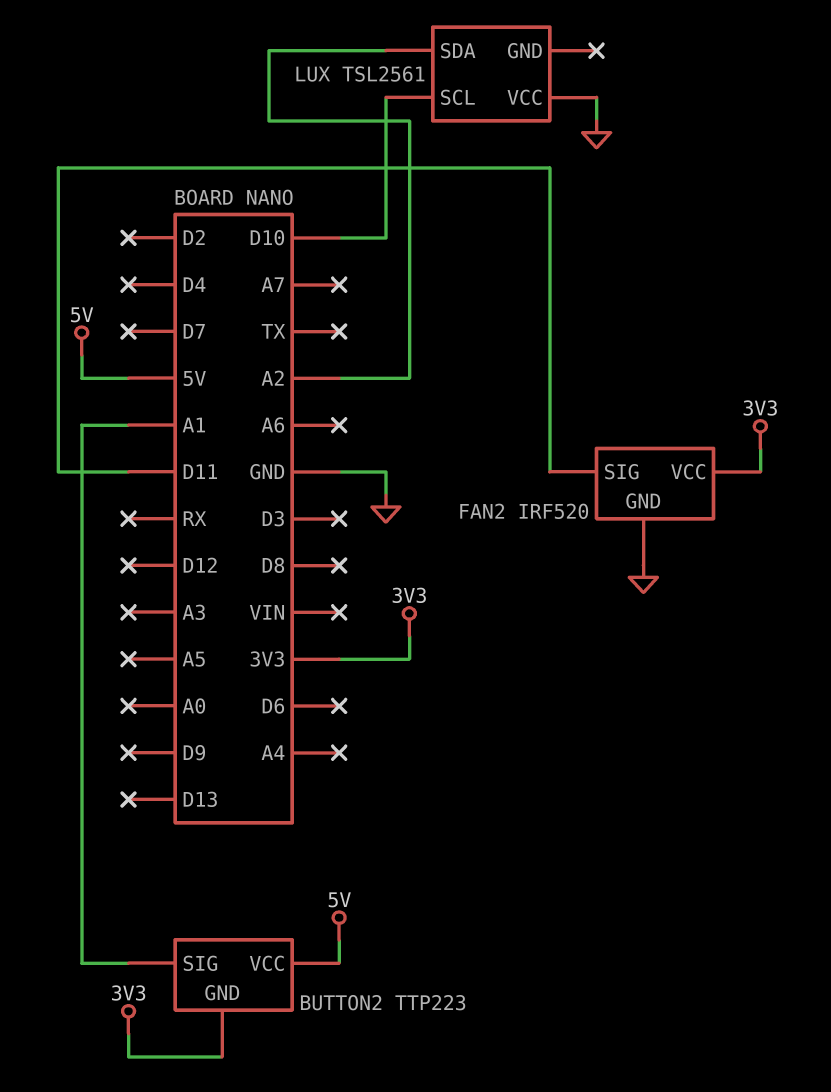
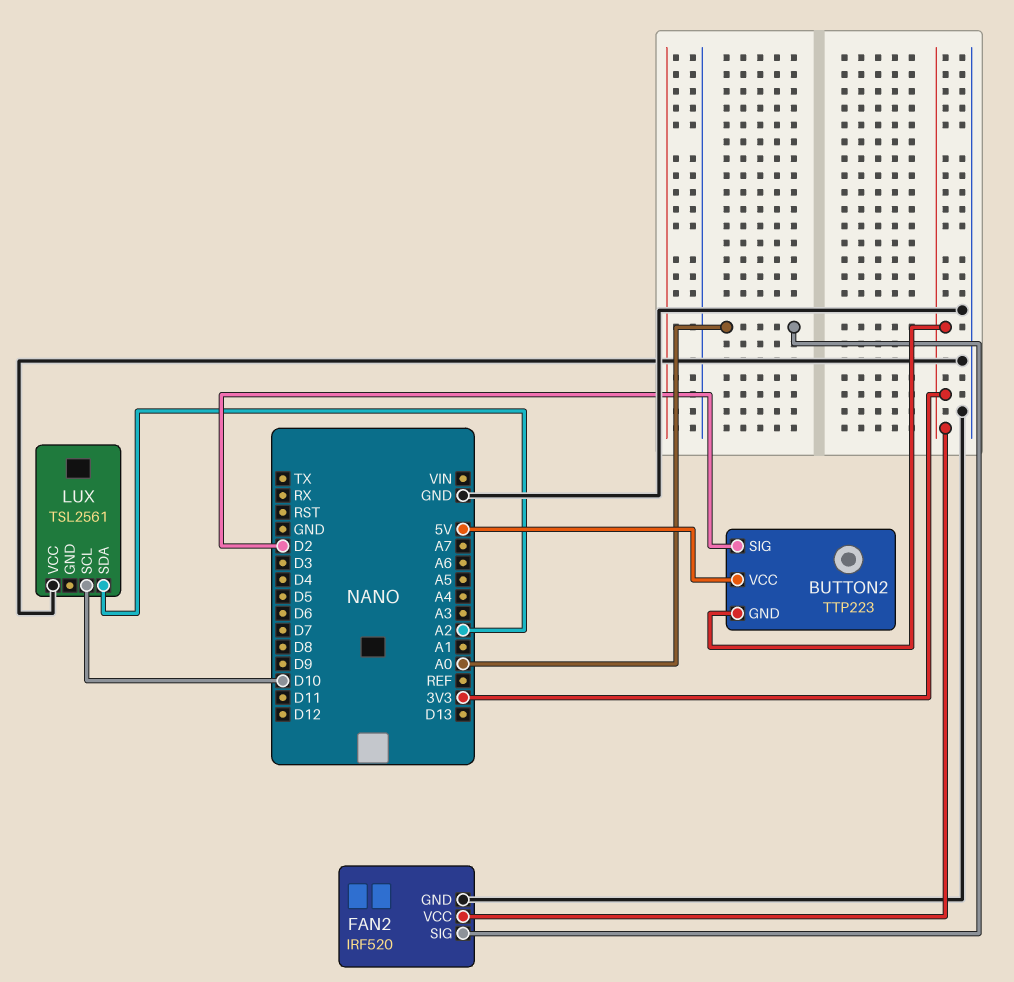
BUTTON2 pin SIG: A1 -> D2
FAN2 pin SIG: D11 -> A0

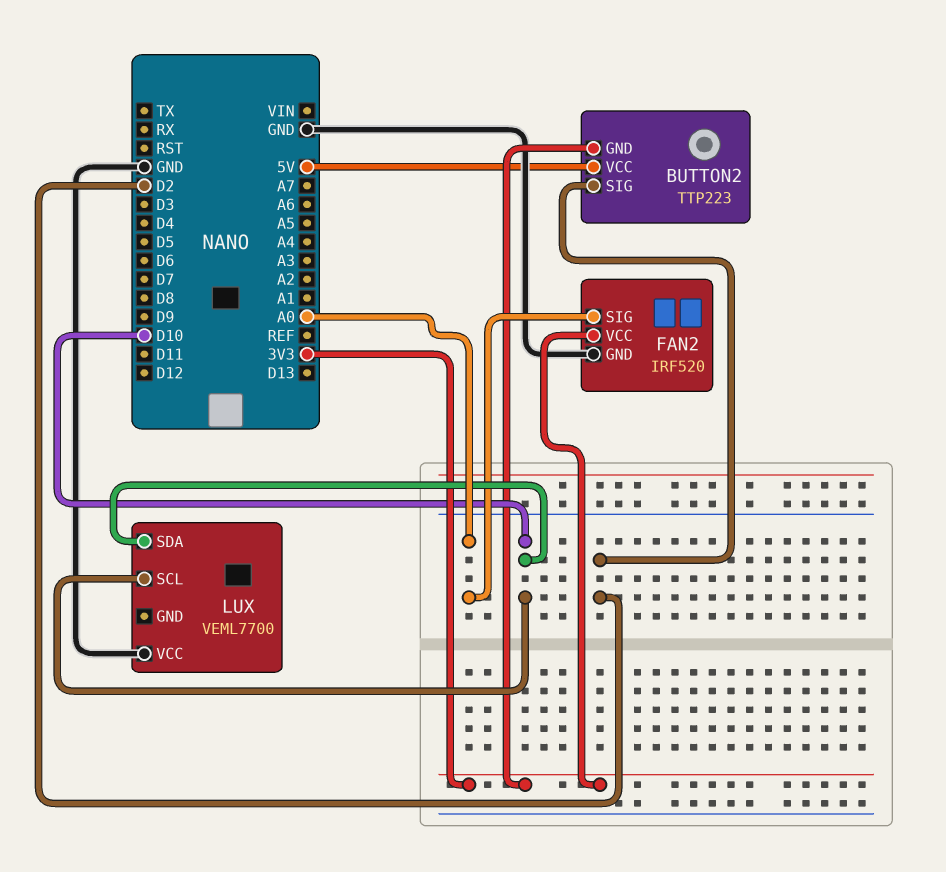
LUX: TSL2561 -> VEML7700
LUX pin SDA: A2 -> D10

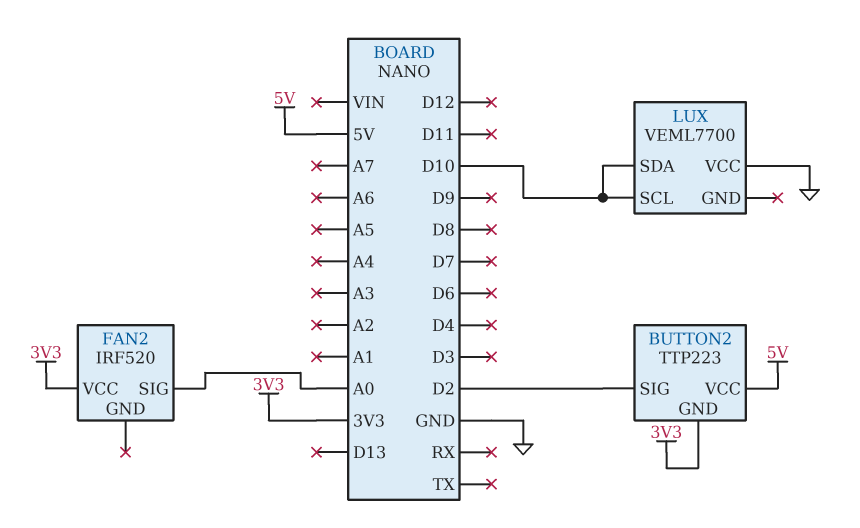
FAN2 pin GND: GND -> none

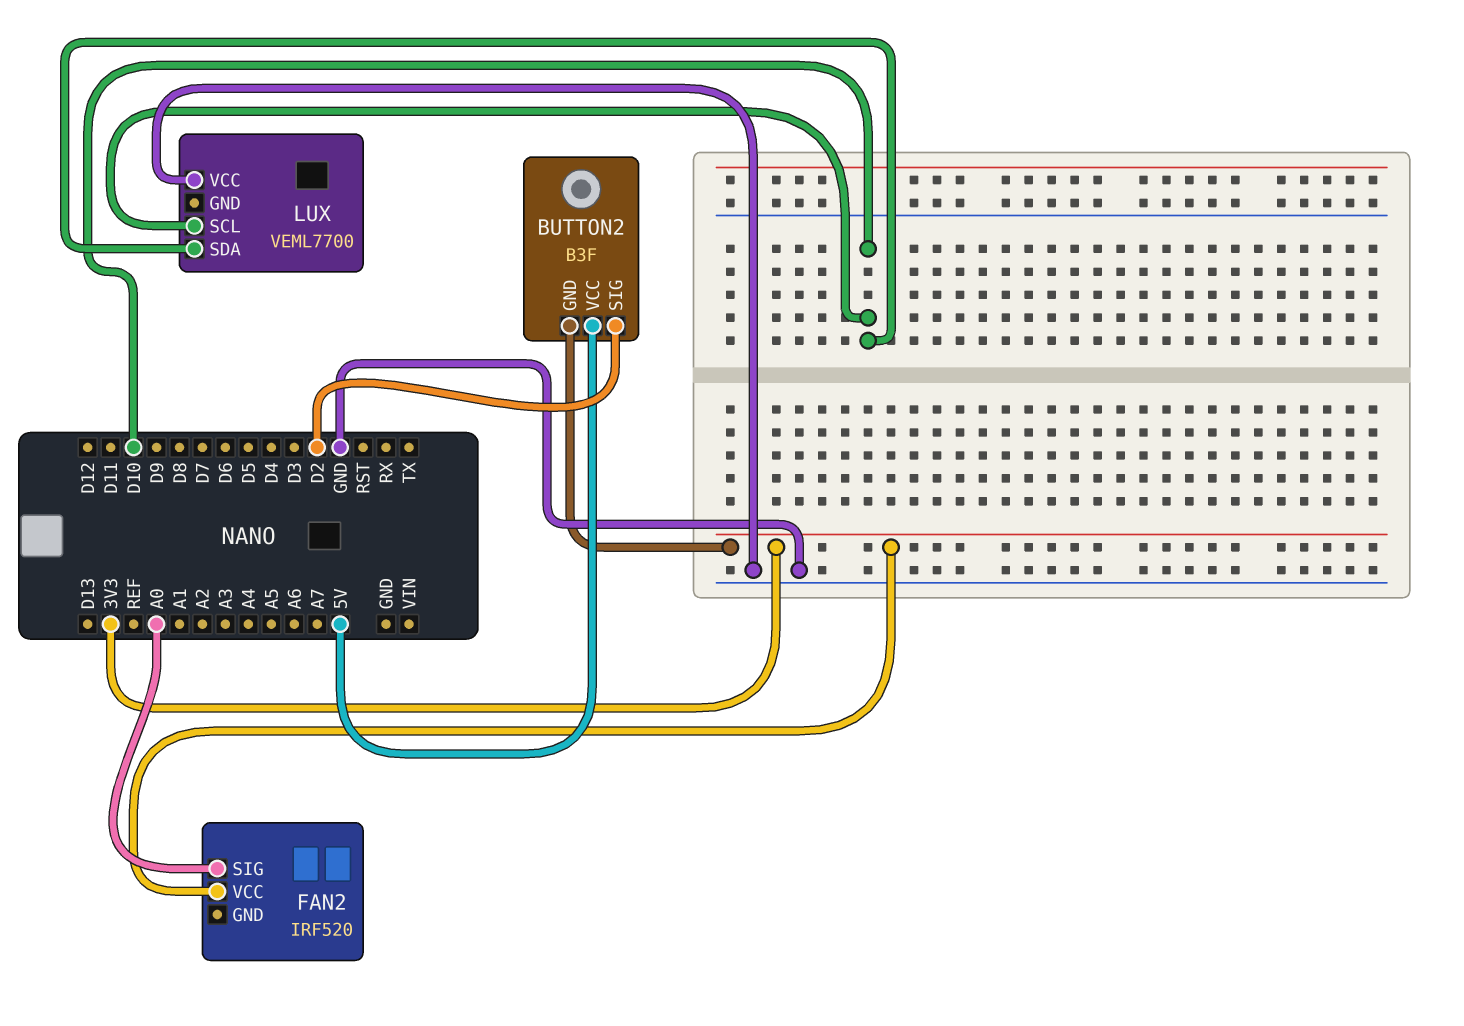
BUTTON2: TTP223 -> B3F

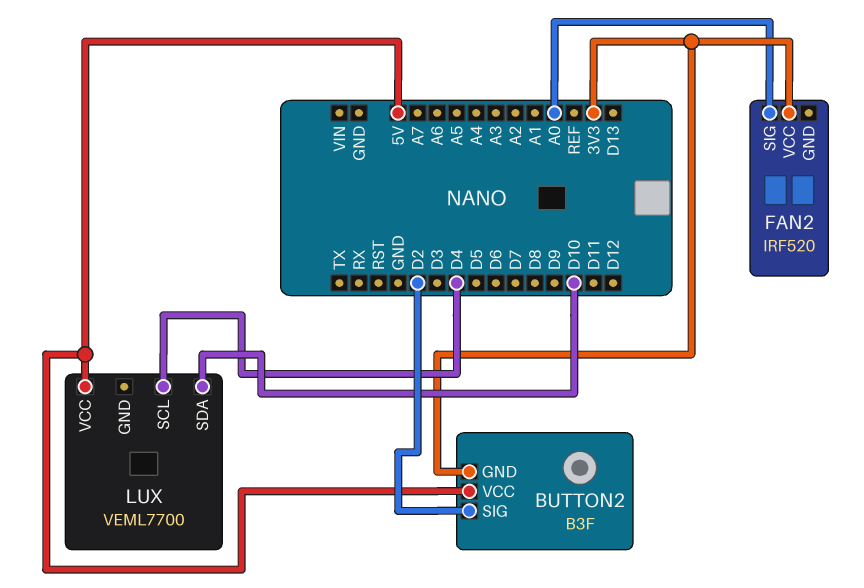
LUX pin SCL: D10 -> D4
LUX pin VCC: GND -> 5V

